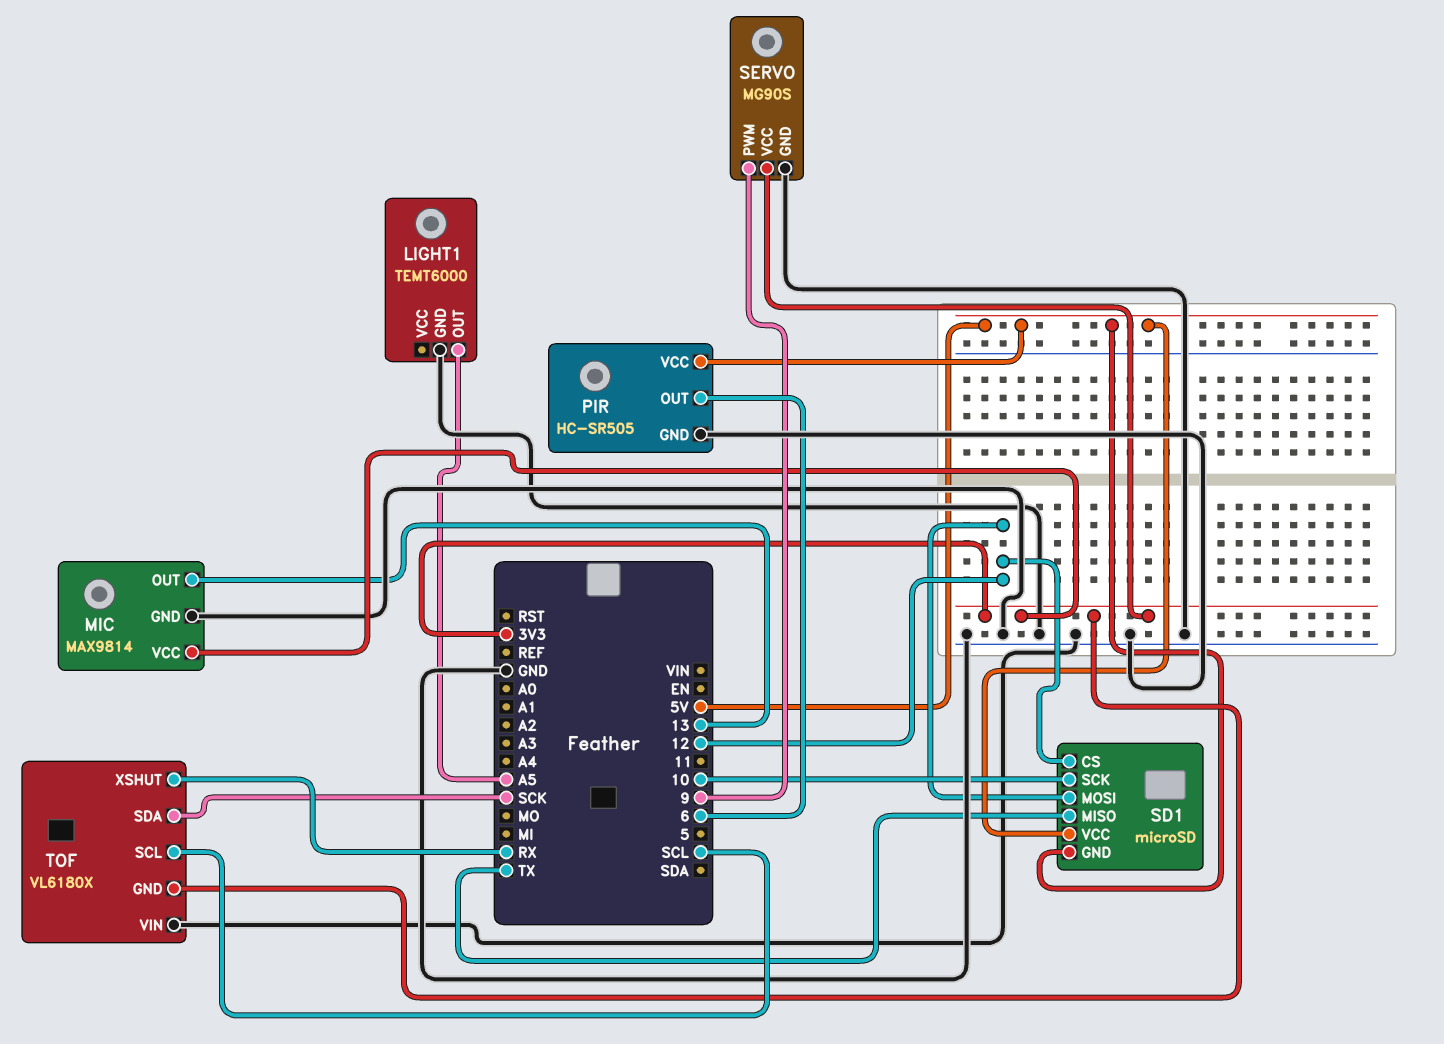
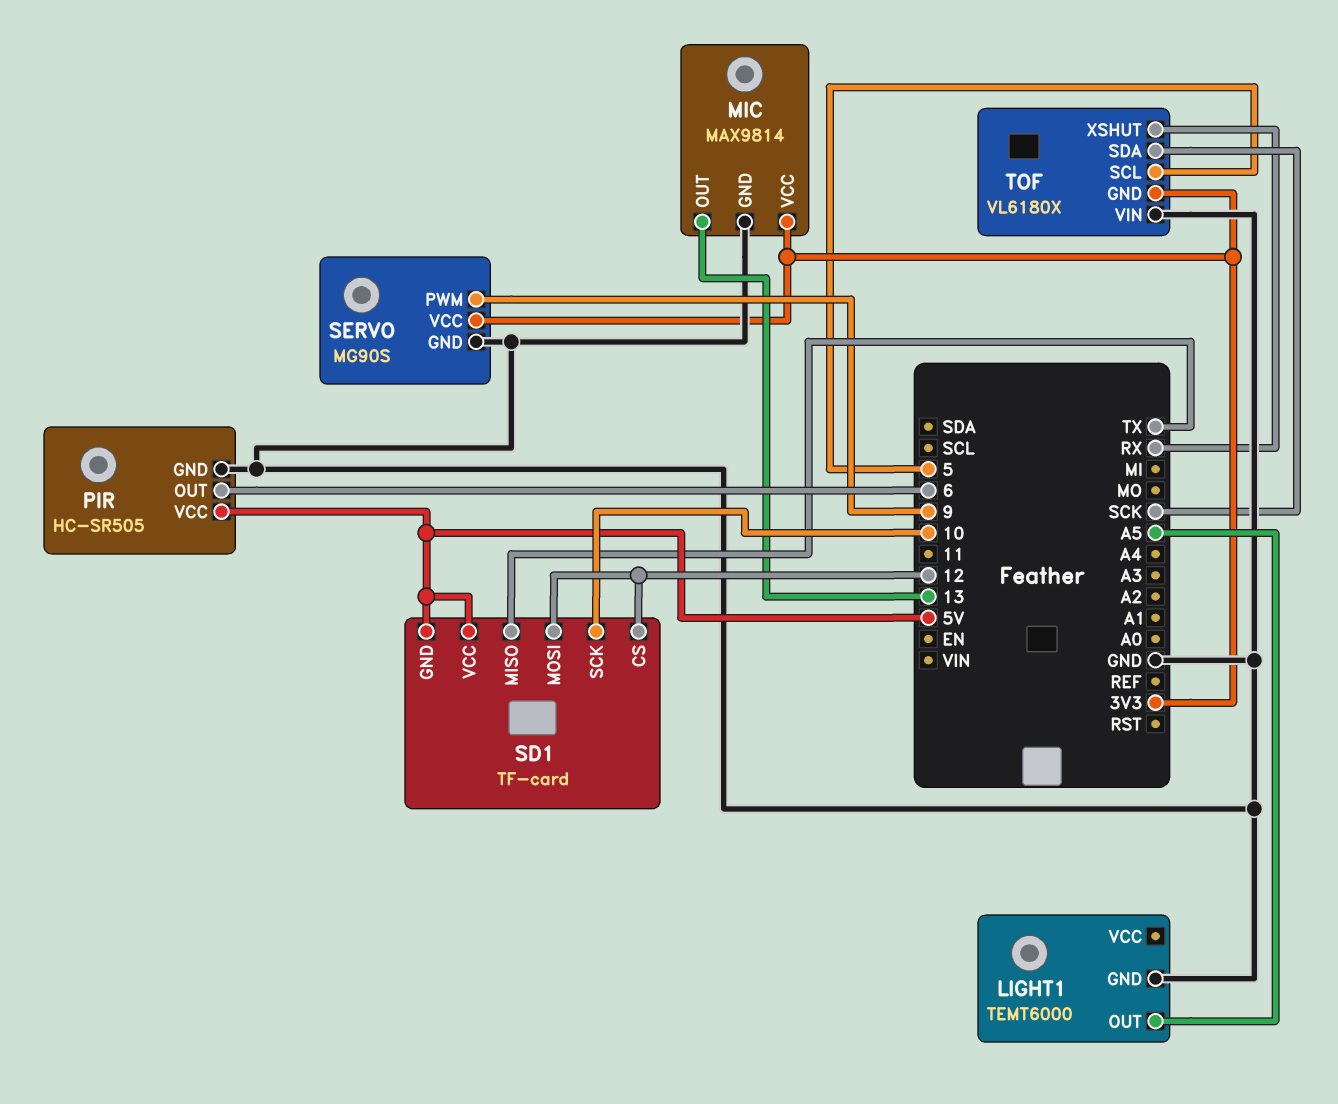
SD1: microSD -> TF-card
TOF pin SCL: SCL -> 5

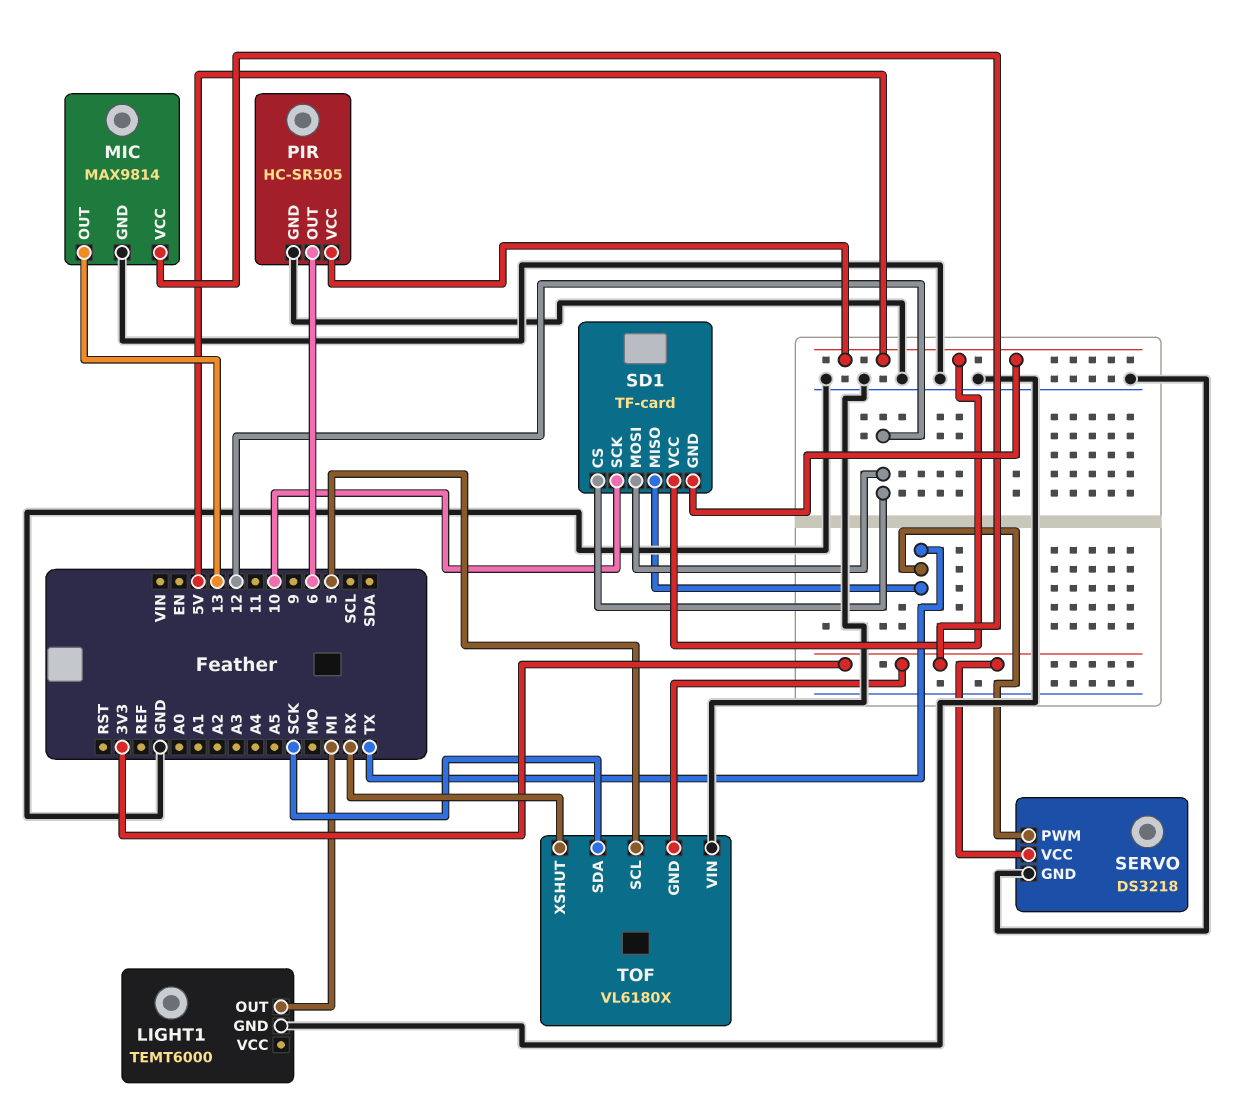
LIGHT1 pin OUT: A5 -> MI
SERVO: MG90S -> DS3218
SERVO pin PWM: 9 -> TX

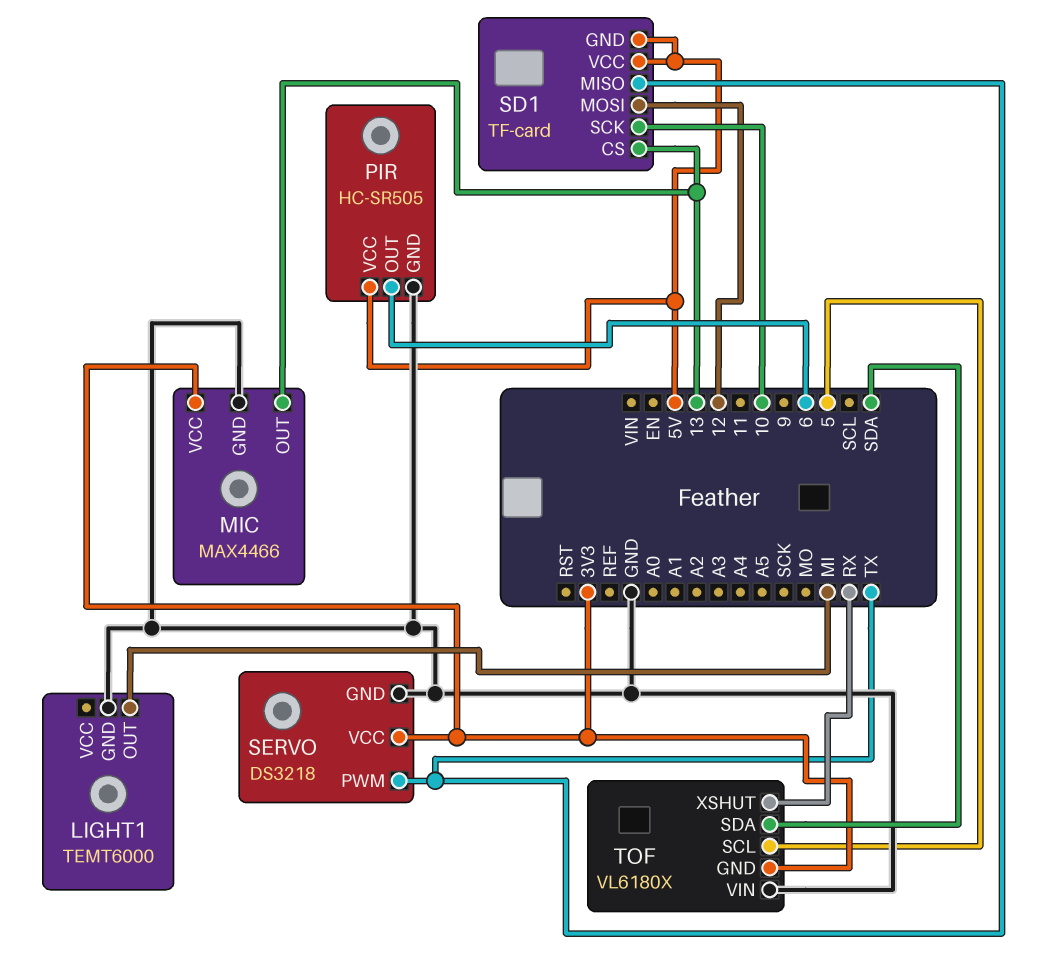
MIC: MAX9814 -> MAX4466
SD1 pin CS: 12 -> 13
TOF pin SDA: SCK -> SDA

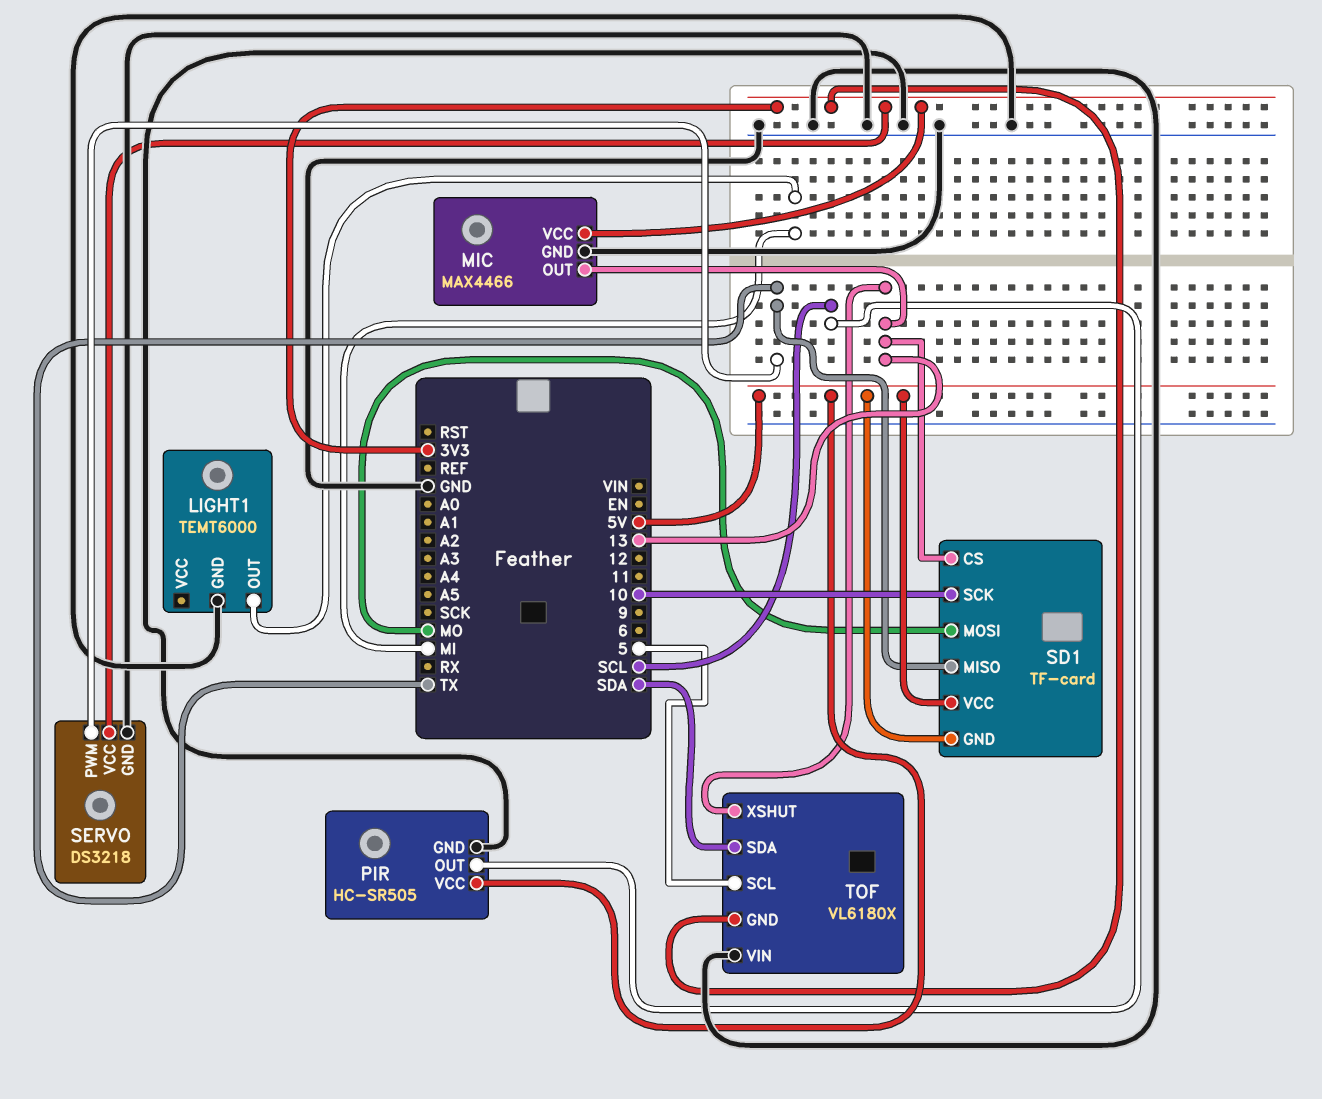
PIR pin OUT: 6 -> SCL
SD1 pin MOSI: 12 -> MO
TOF pin XSHUT: RX -> 13

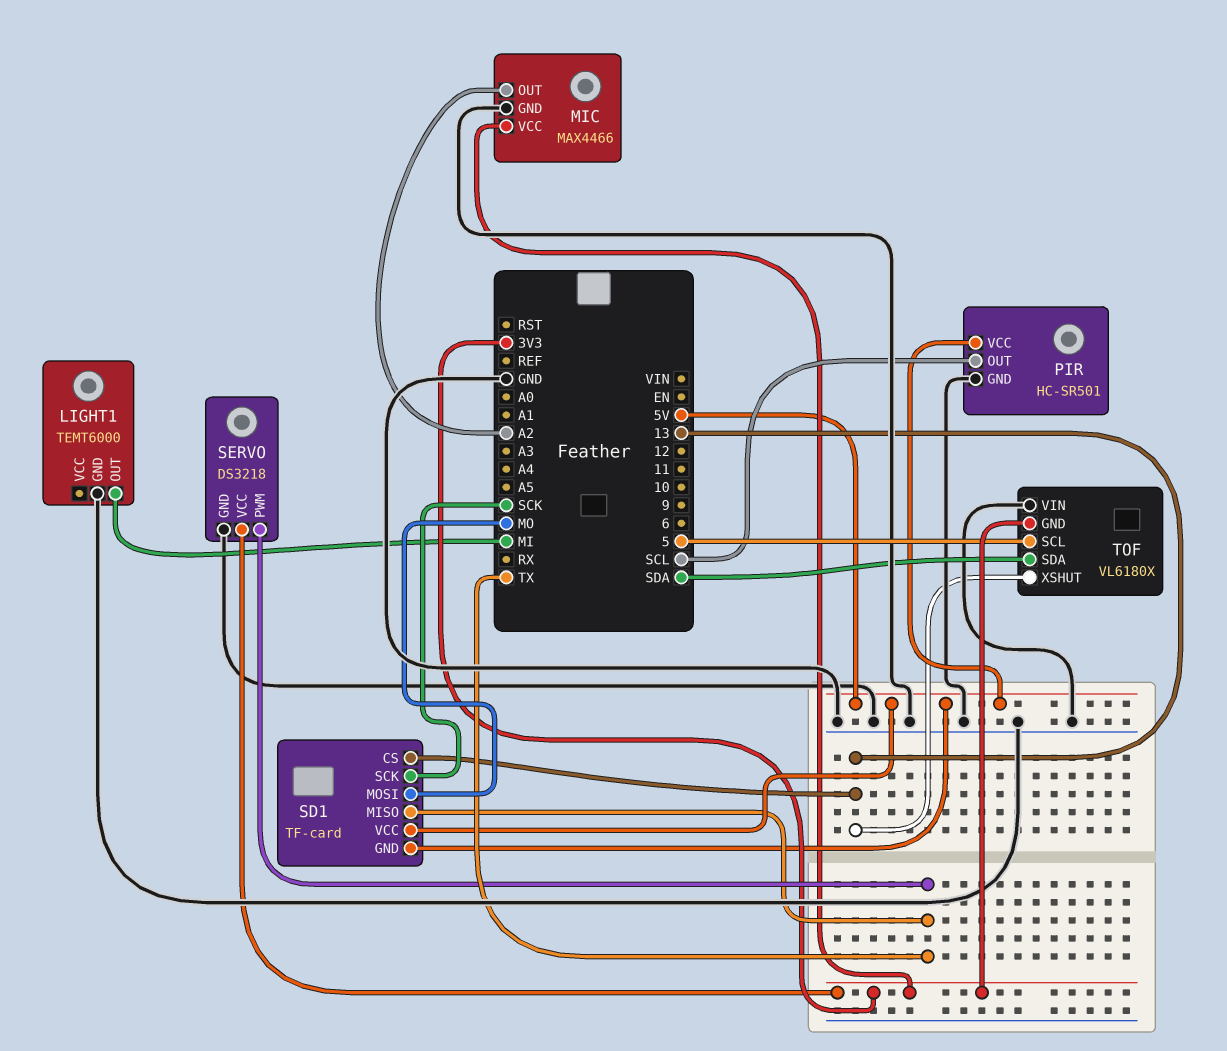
MIC pin OUT: 13 -> A2
PIR: HC-SR505 -> HC-SR501
SD1 pin SCK: 10 -> SCK

